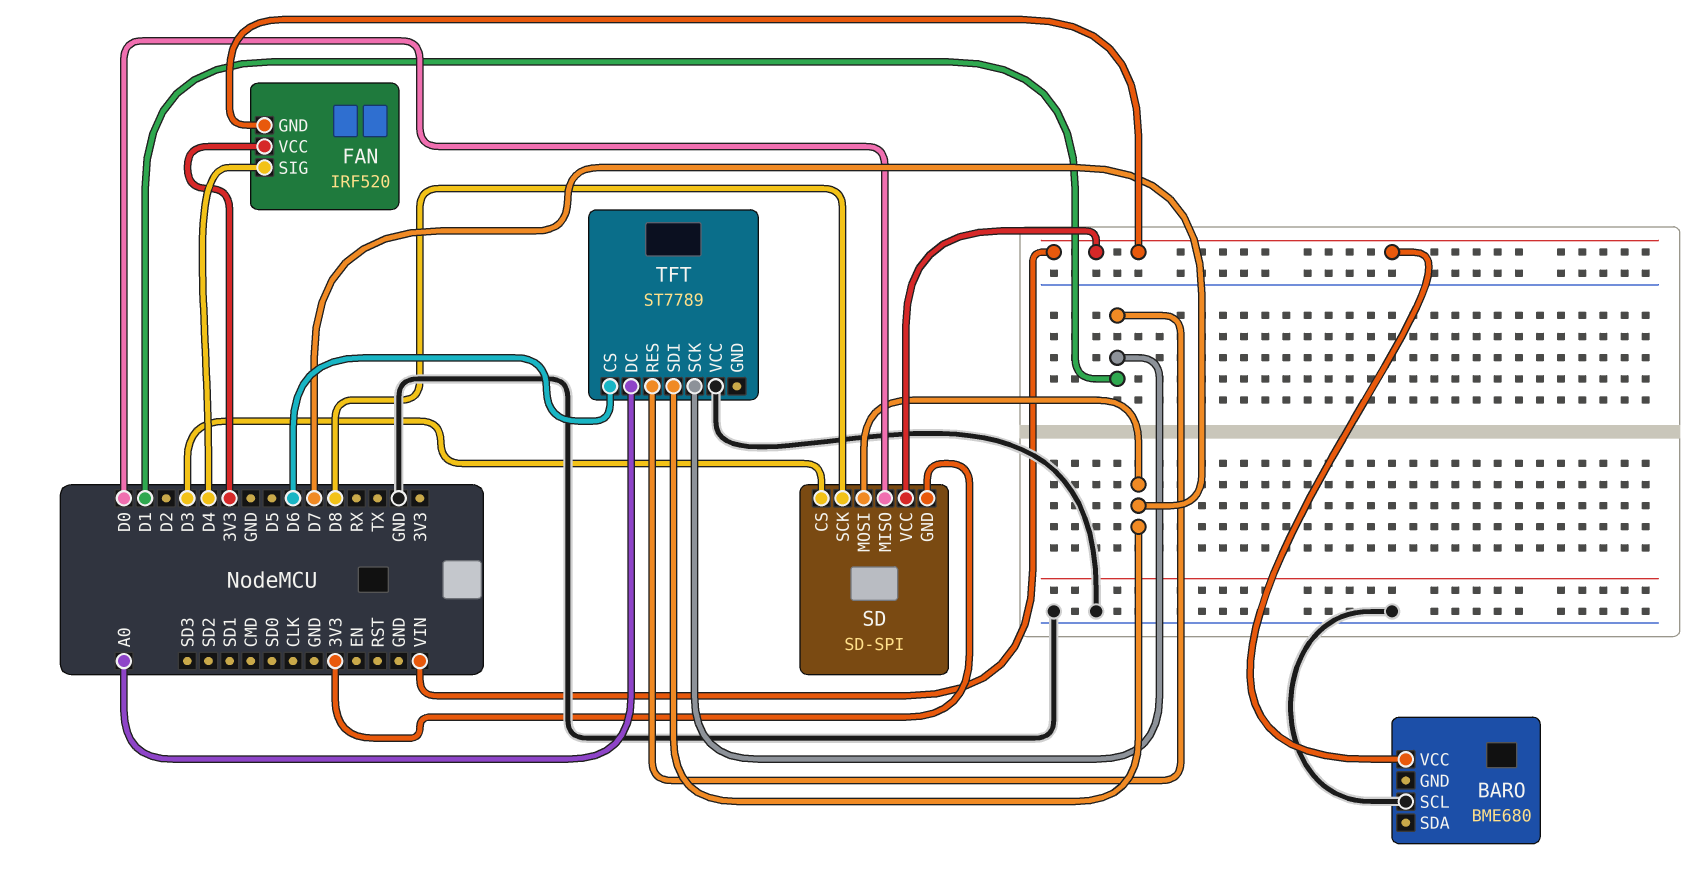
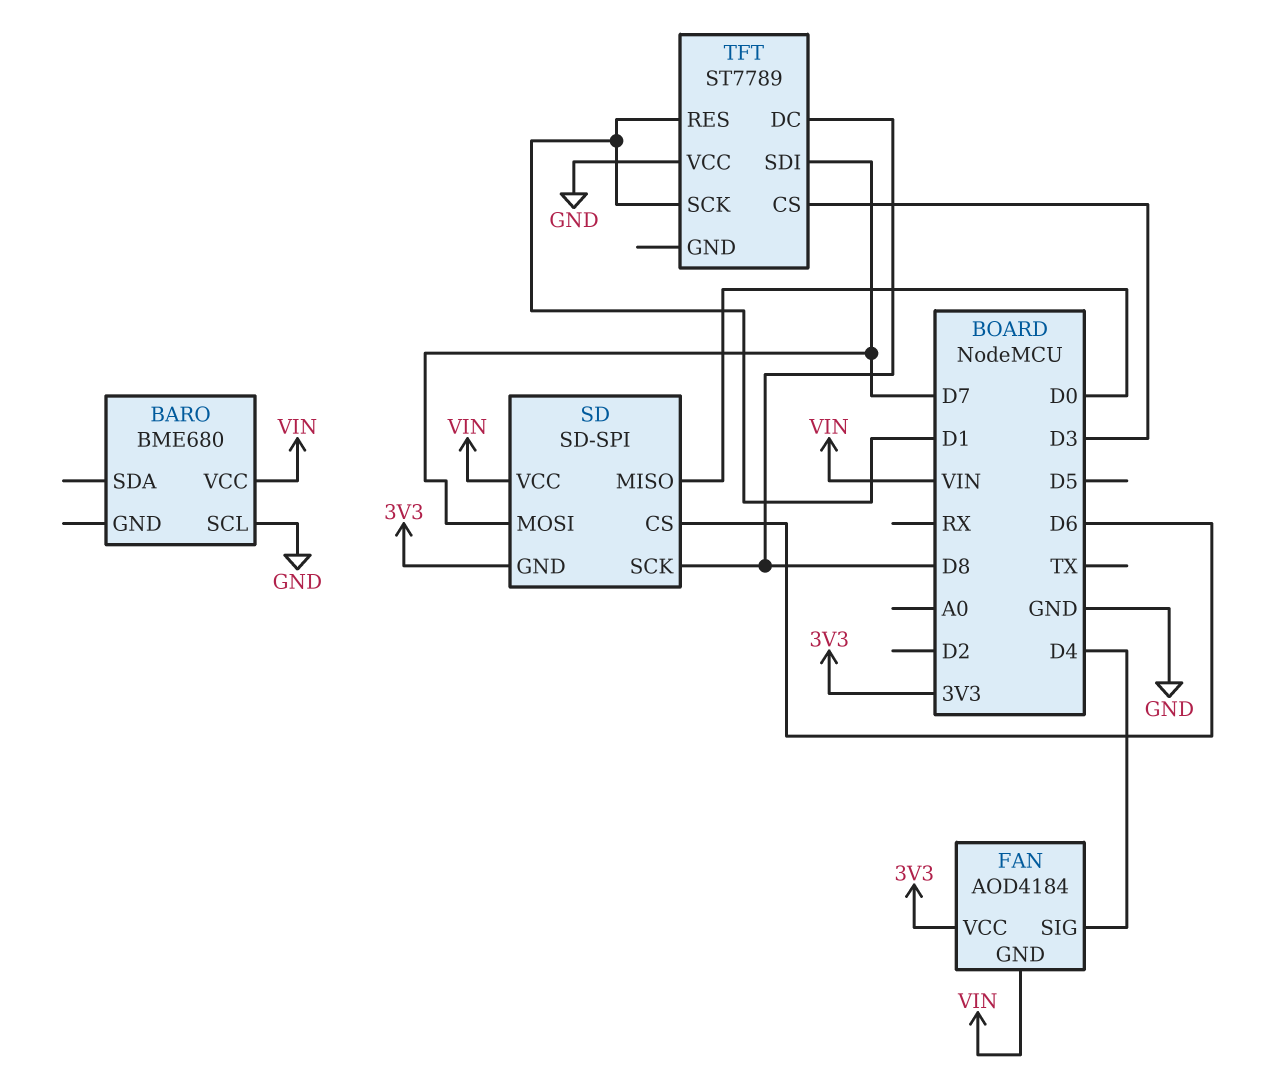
FAN: IRF520 -> AOD4184
SD pin CS: D3 -> D6
TFT pin CS: D6 -> D3
TFT pin DC: A0 -> D8

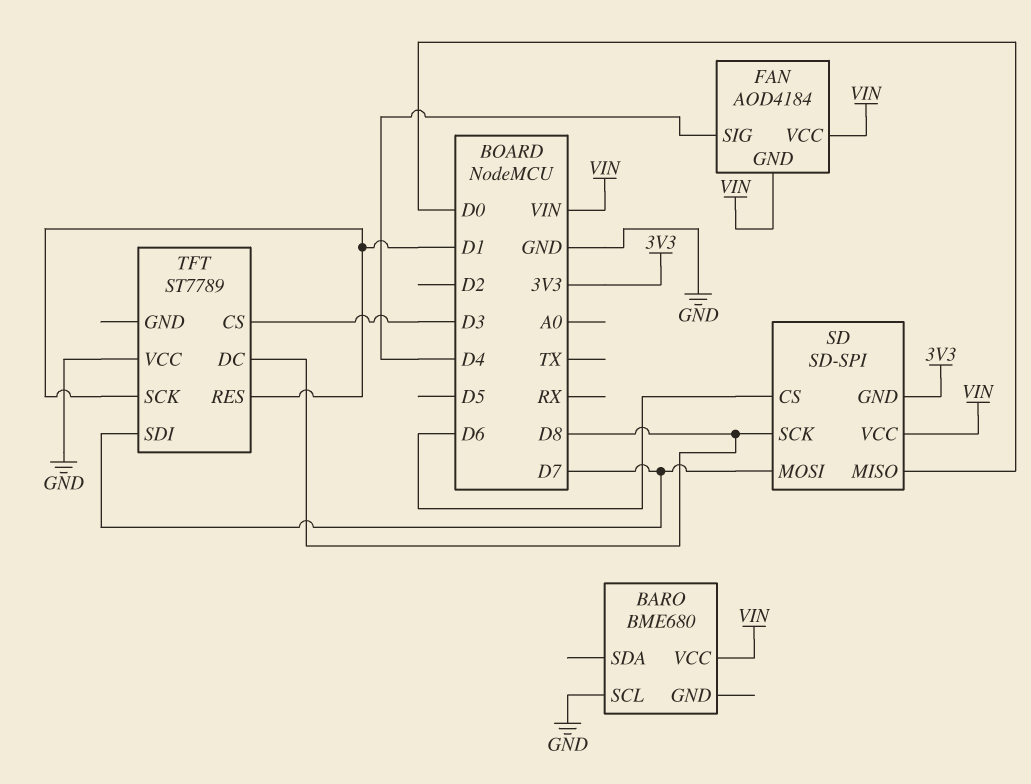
FAN pin VCC: 3V3 -> VIN

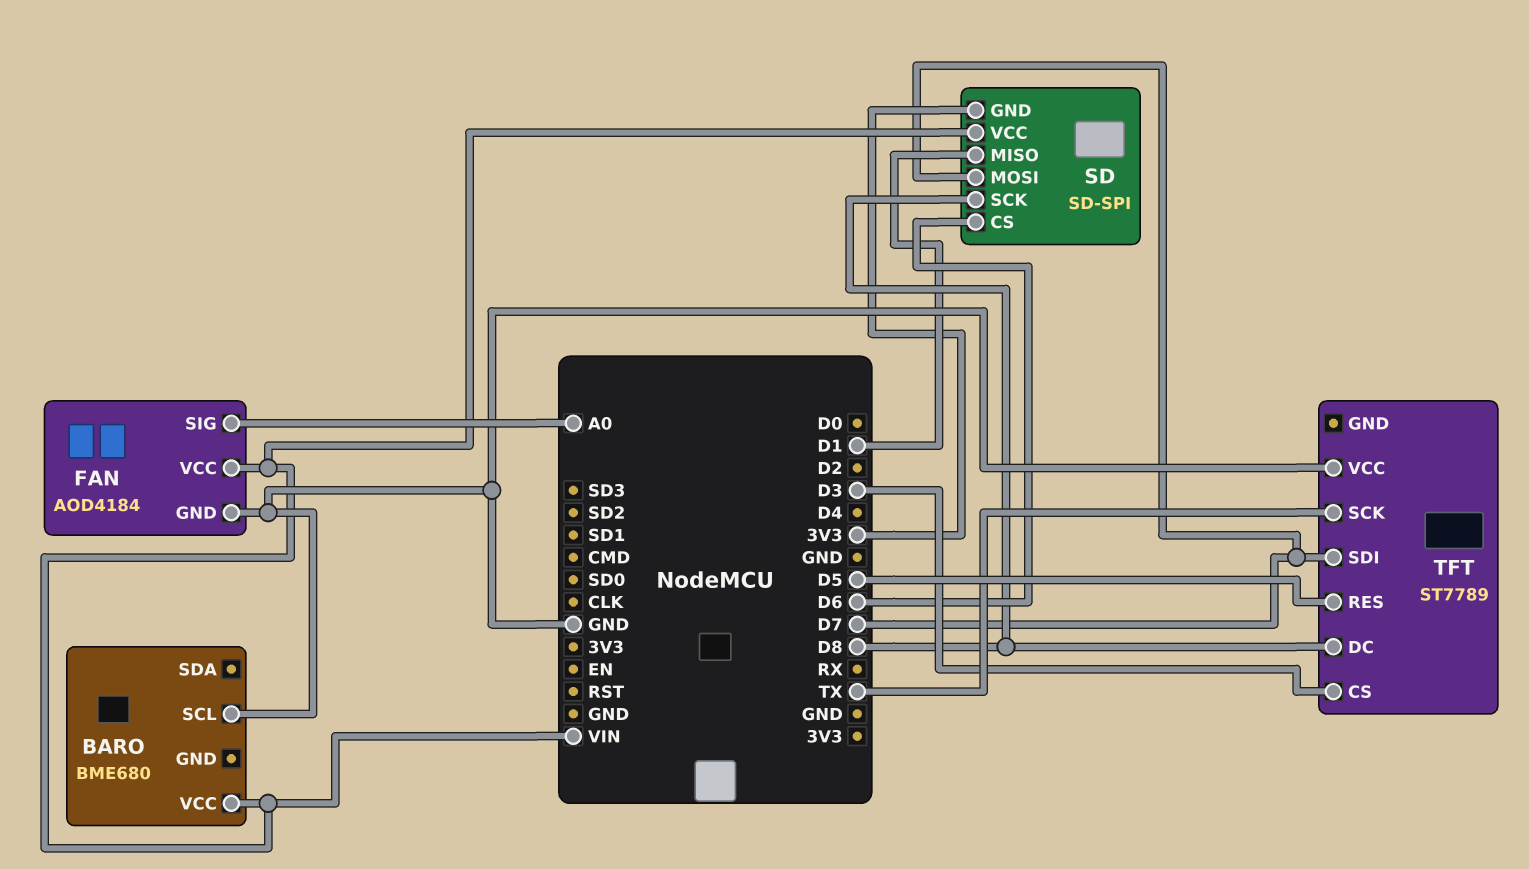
FAN pin GND: VIN -> GND
FAN pin SIG: D4 -> A0
SD pin MISO: D0 -> D1
TFT pin RES: D1 -> D5
TFT pin SCK: D1 -> TX

